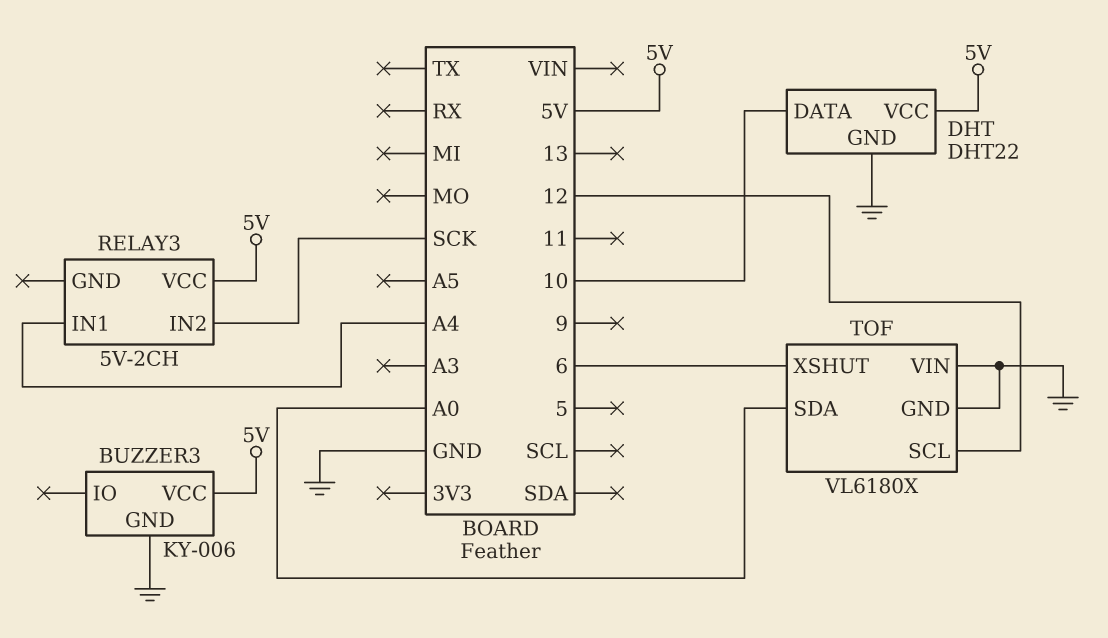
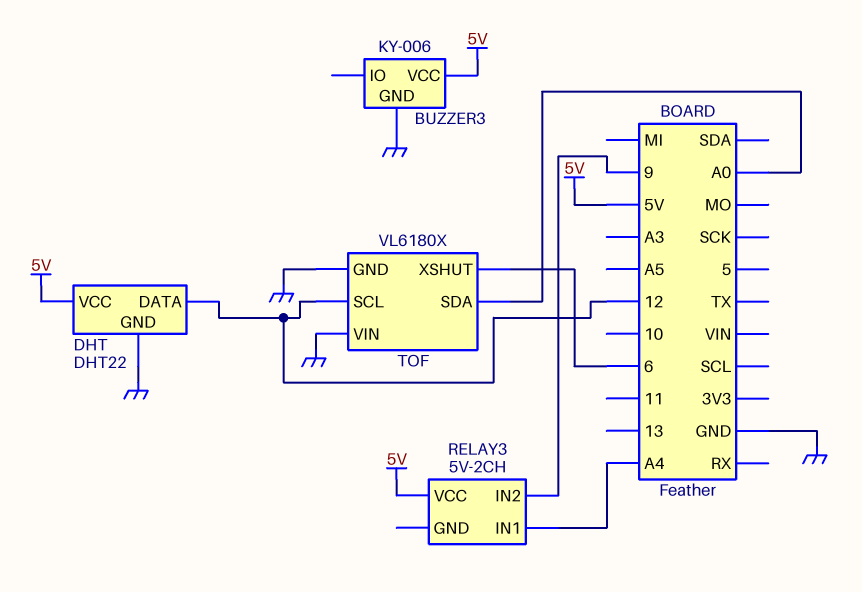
DHT pin DATA: 10 -> 12
RELAY3 pin IN2: SCK -> 9

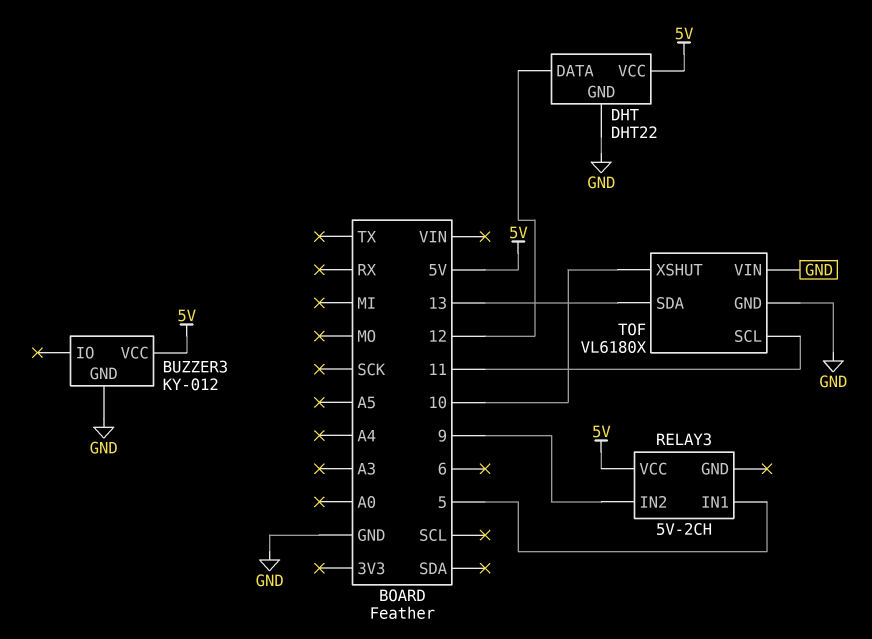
BUZZER3: KY-006 -> KY-012
RELAY3 pin IN1: A4 -> 5
TOF pin SCL: 12 -> 11
TOF pin SDA: A0 -> 13
TOF pin XSHUT: 6 -> 10

